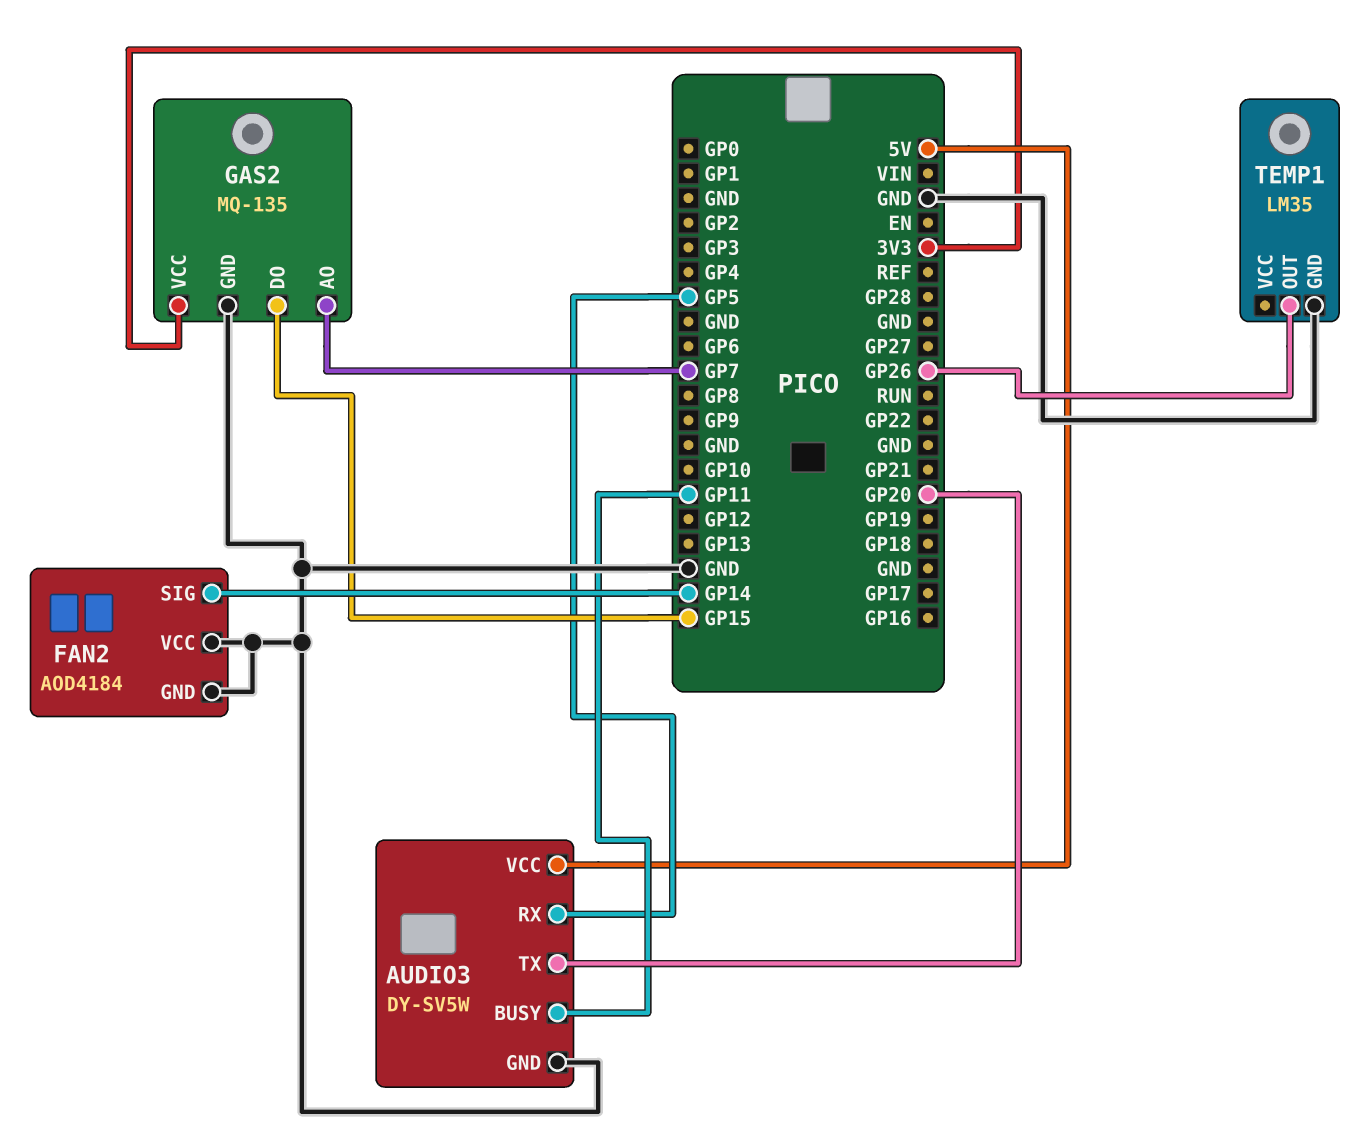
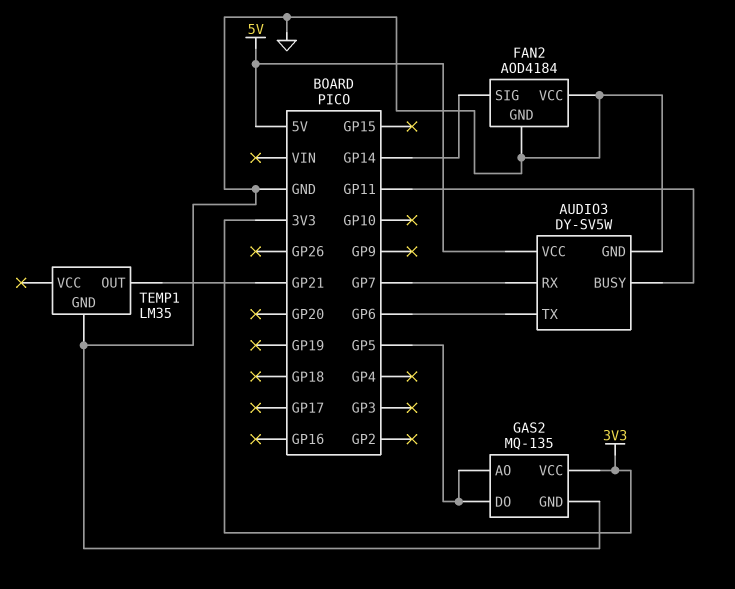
AUDIO3 pin RX: GP5 -> GP7
AUDIO3 pin TX: GP20 -> GP6
GAS2 pin AO: GP7 -> GP5
GAS2 pin DO: GP15 -> GP5
TEMP1 pin OUT: GP26 -> GP21

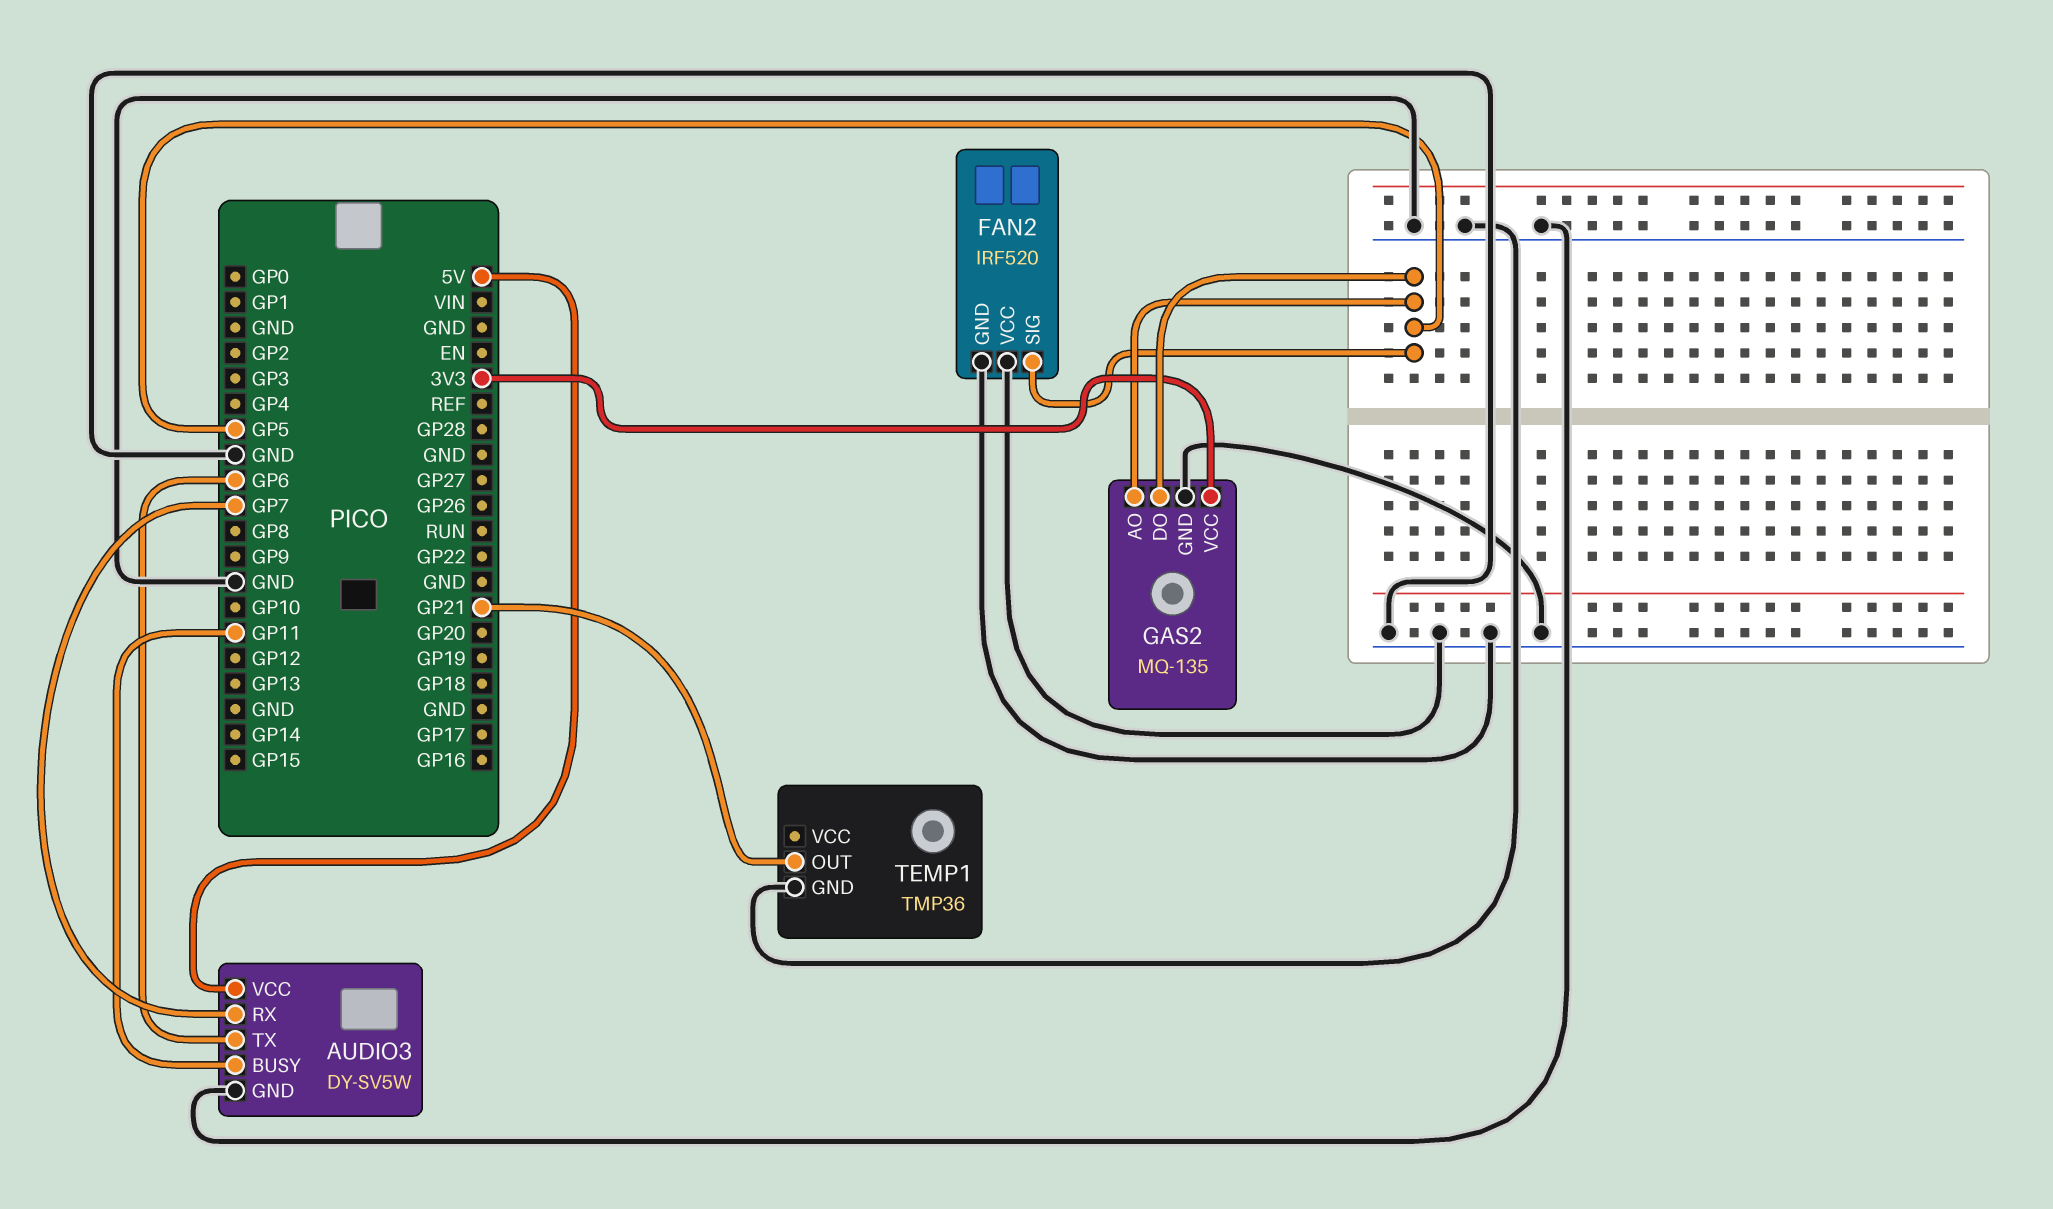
FAN2: AOD4184 -> IRF520
FAN2 pin SIG: GP14 -> GP5
TEMP1: LM35 -> TMP36

